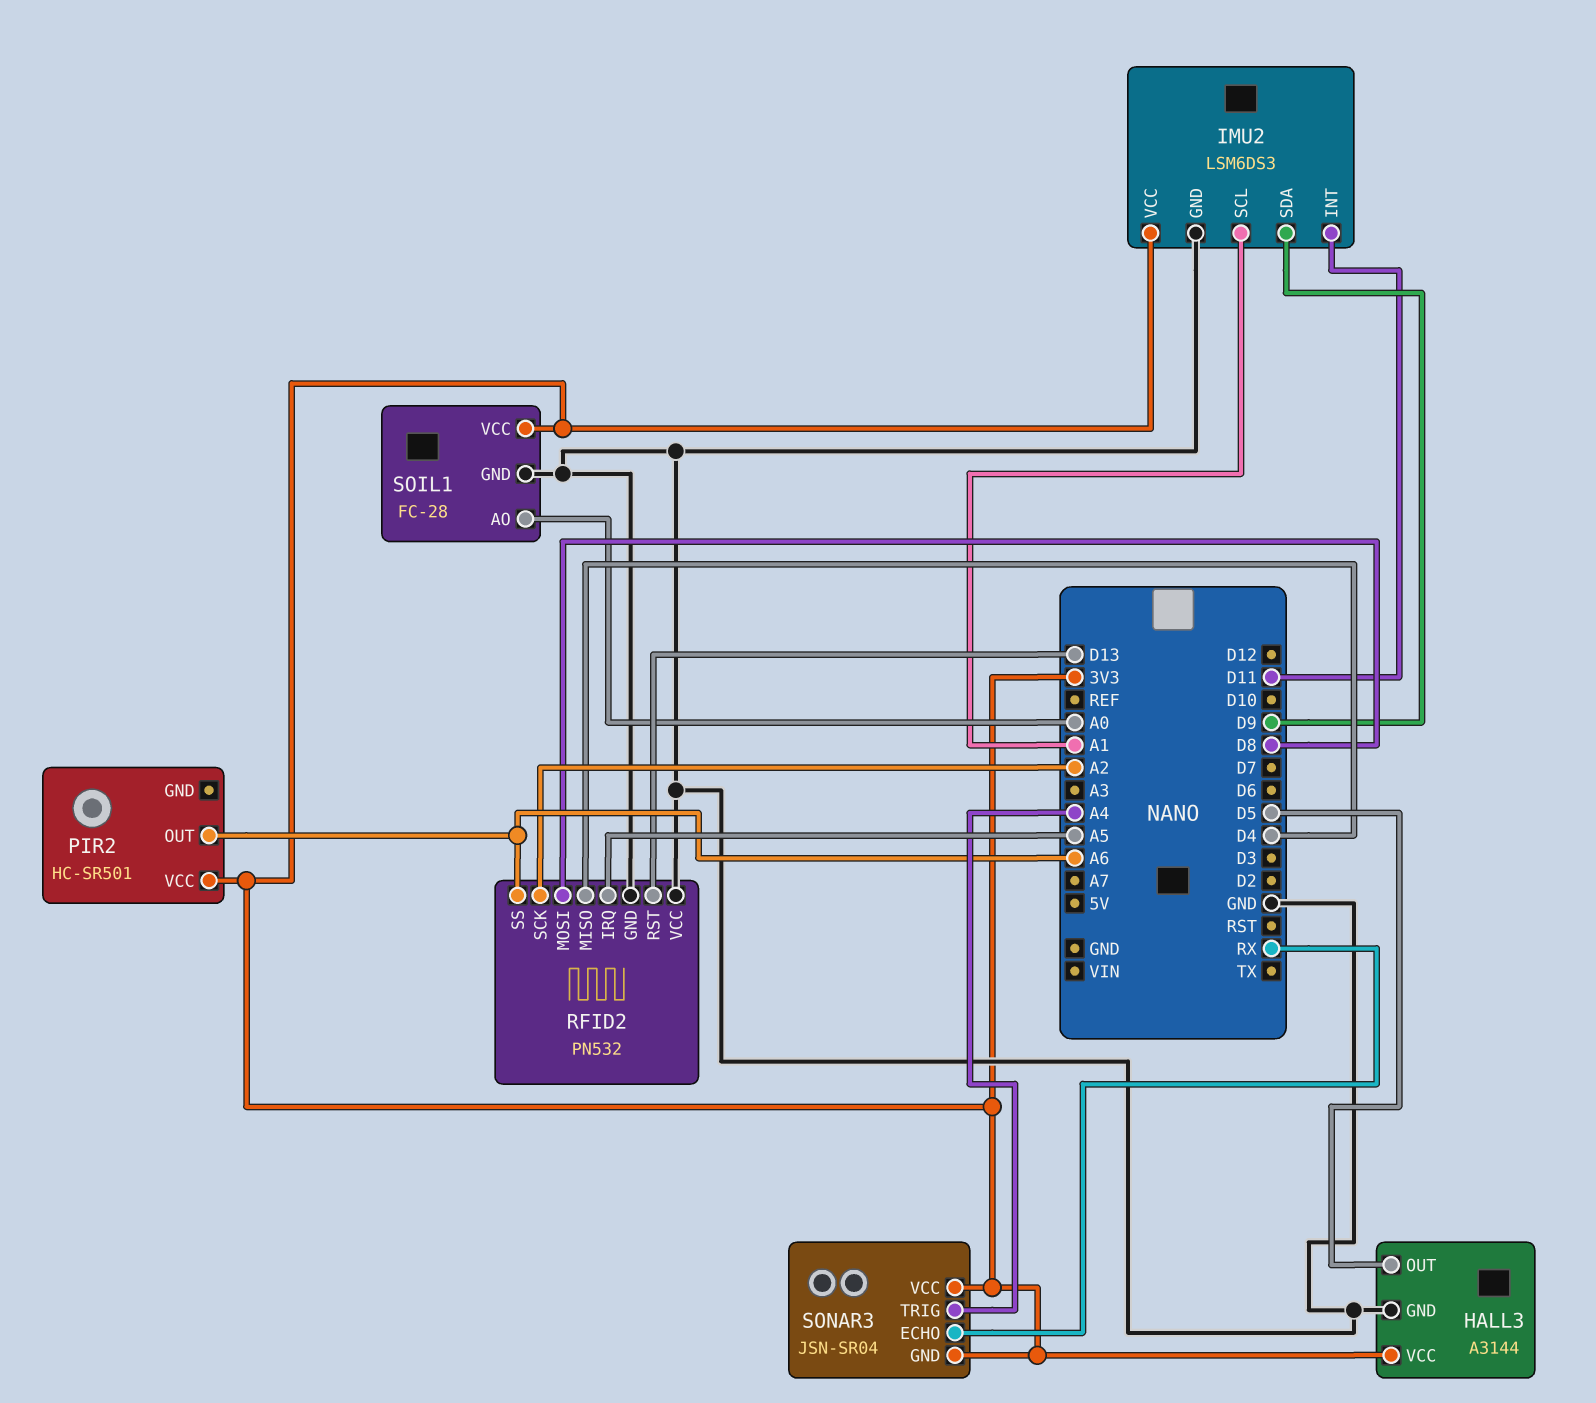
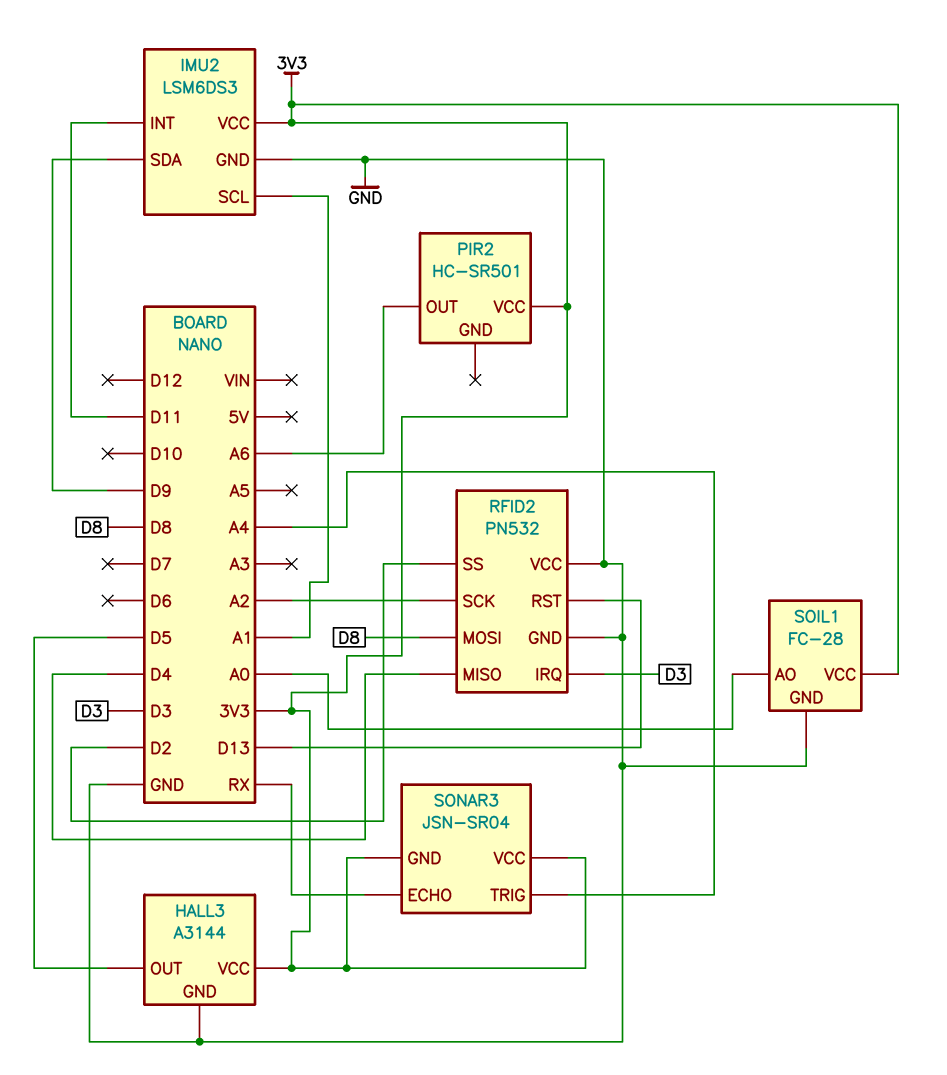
RFID2 pin IRQ: A5 -> D3
RFID2 pin SS: A6 -> D2

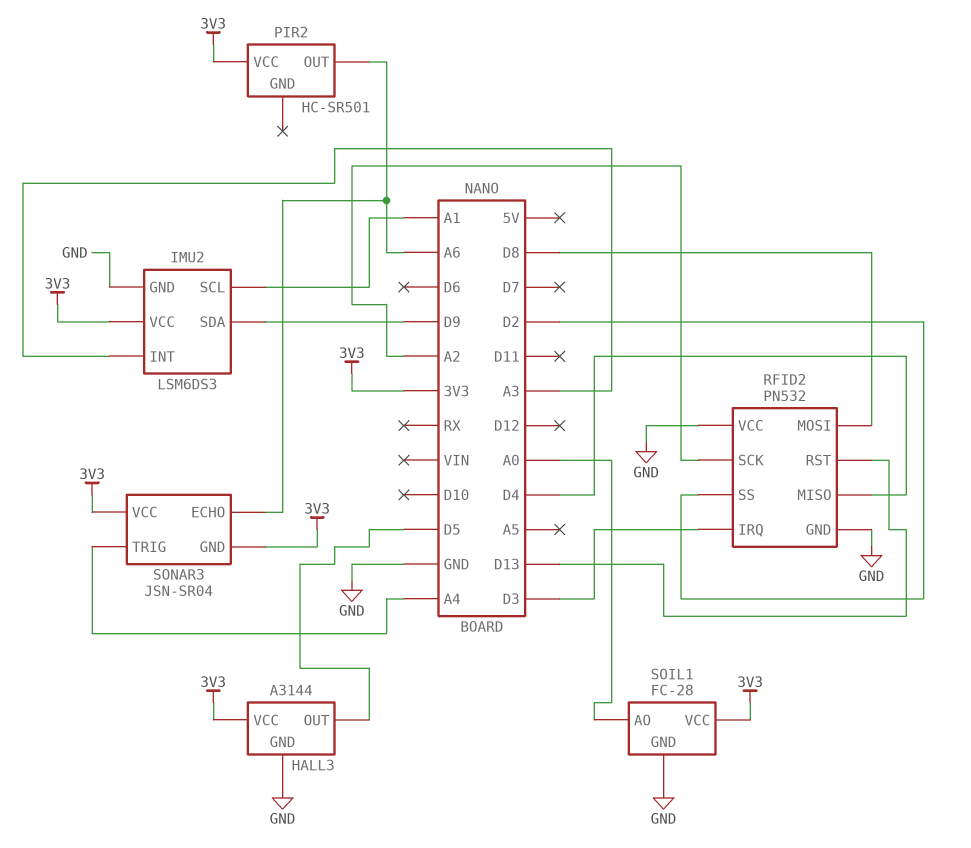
IMU2 pin INT: D11 -> A3
SONAR3 pin ECHO: RX -> A6

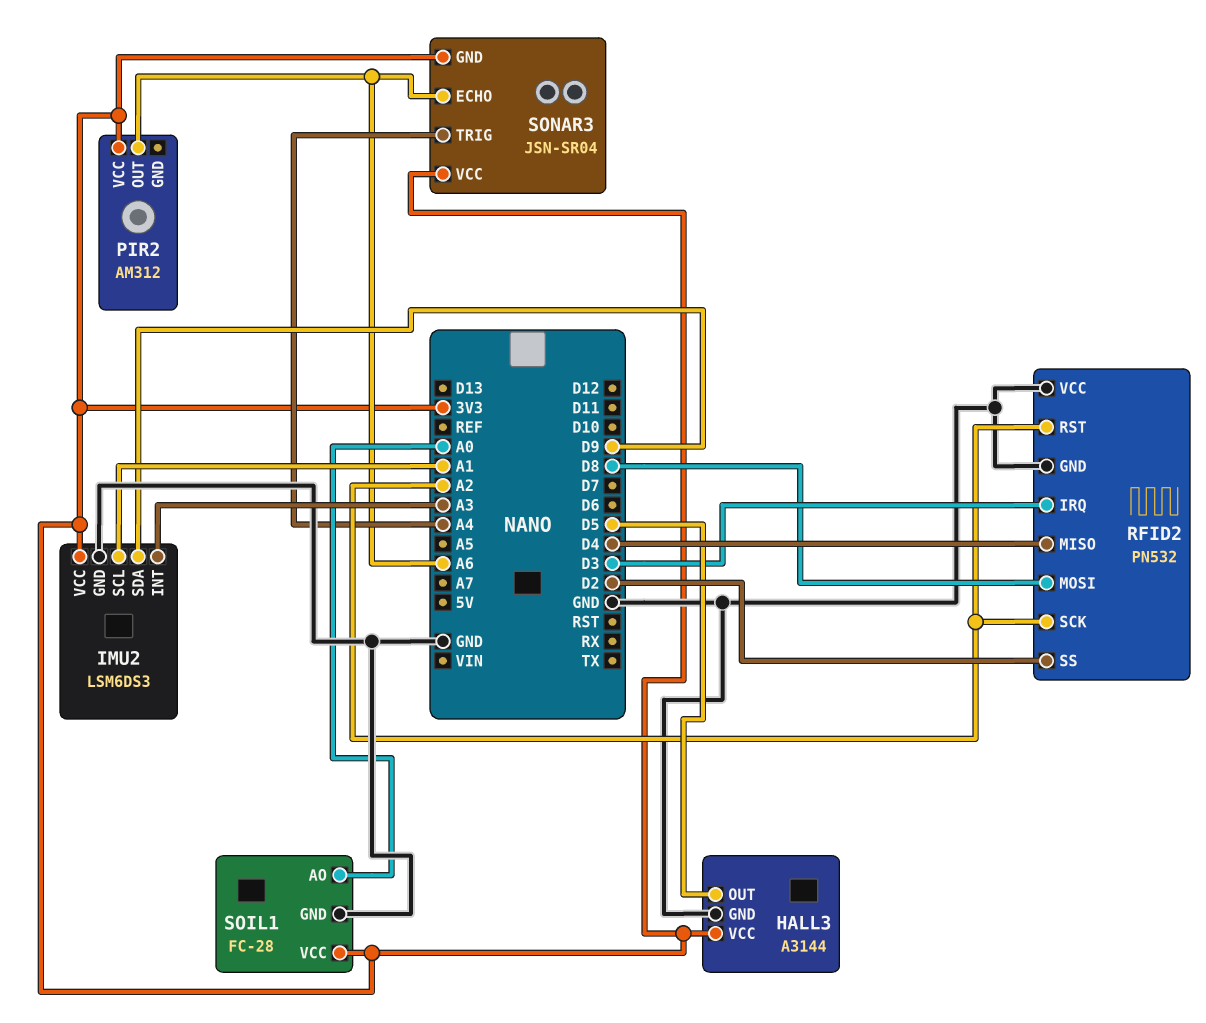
PIR2: HC-SR501 -> AM312
RFID2 pin RST: D13 -> A2

